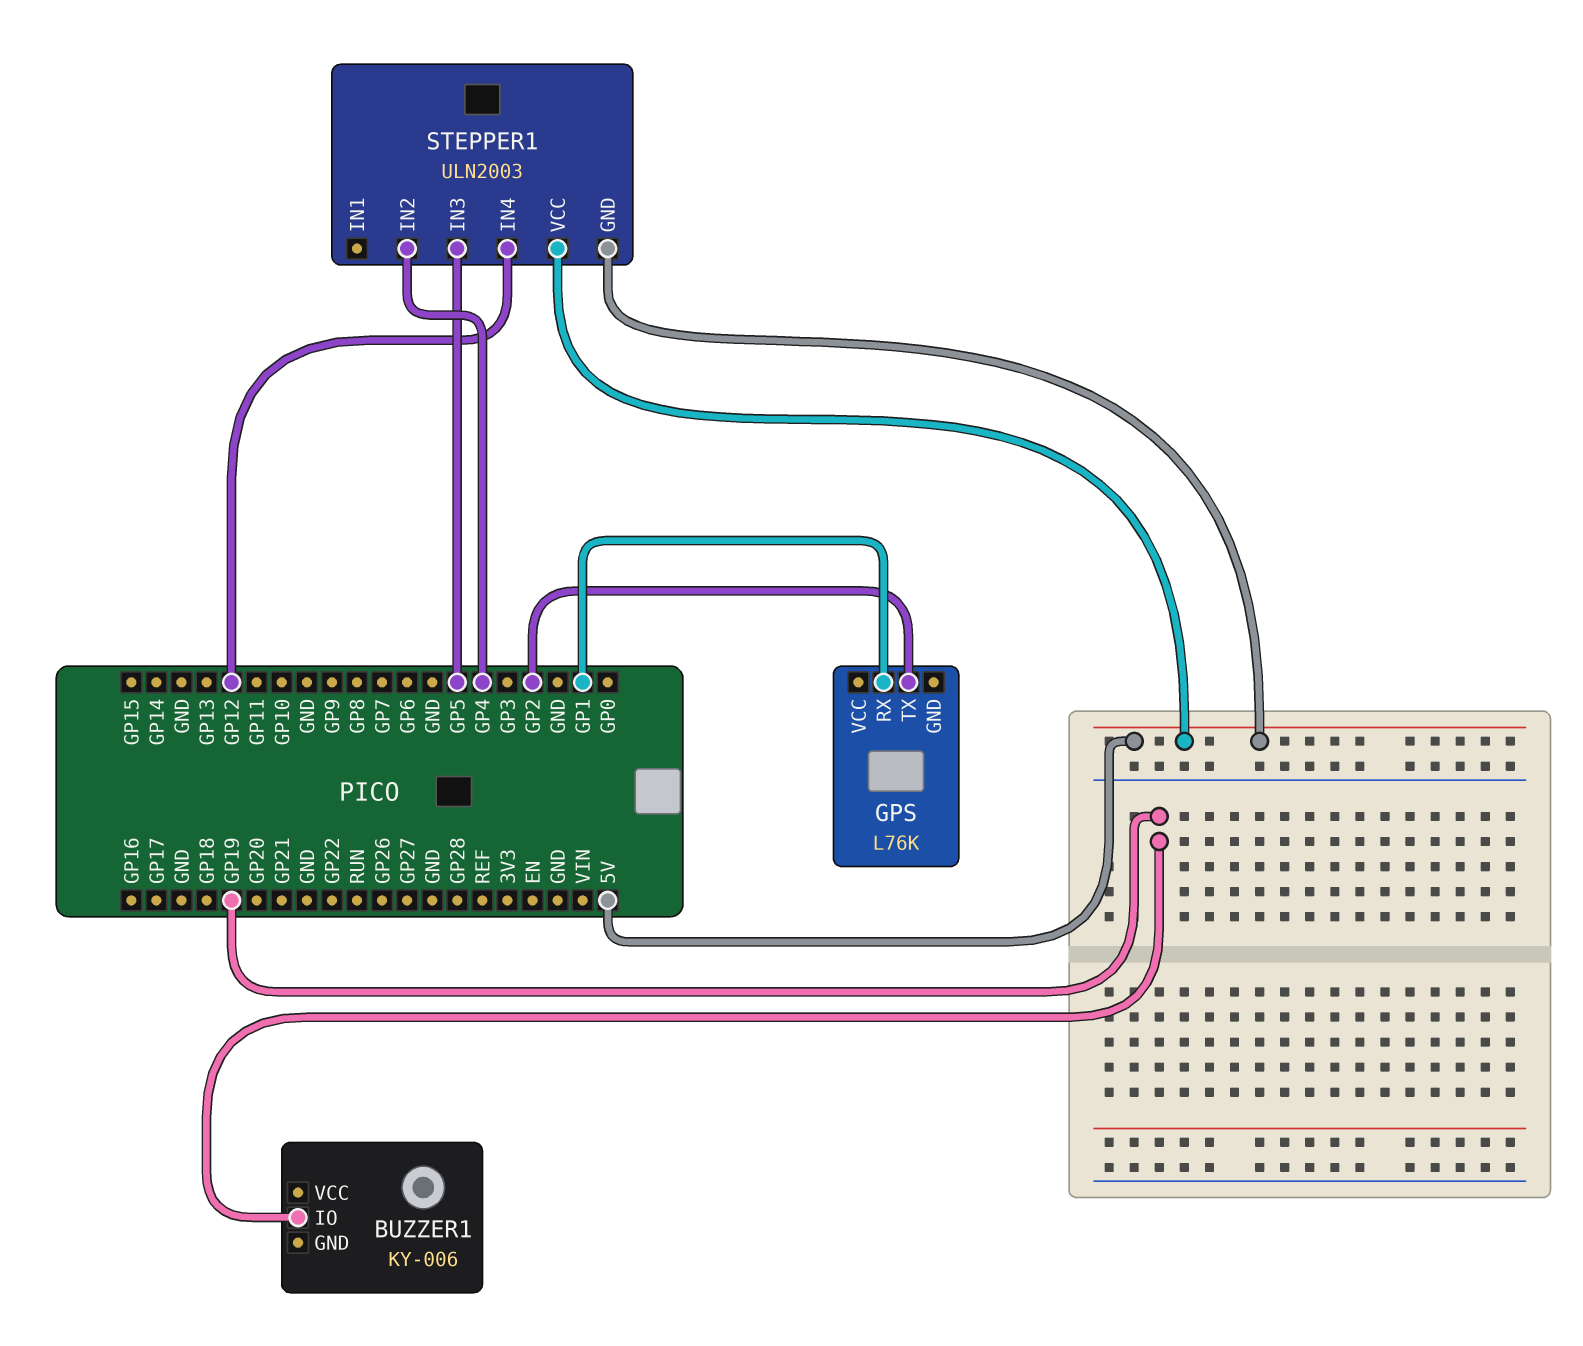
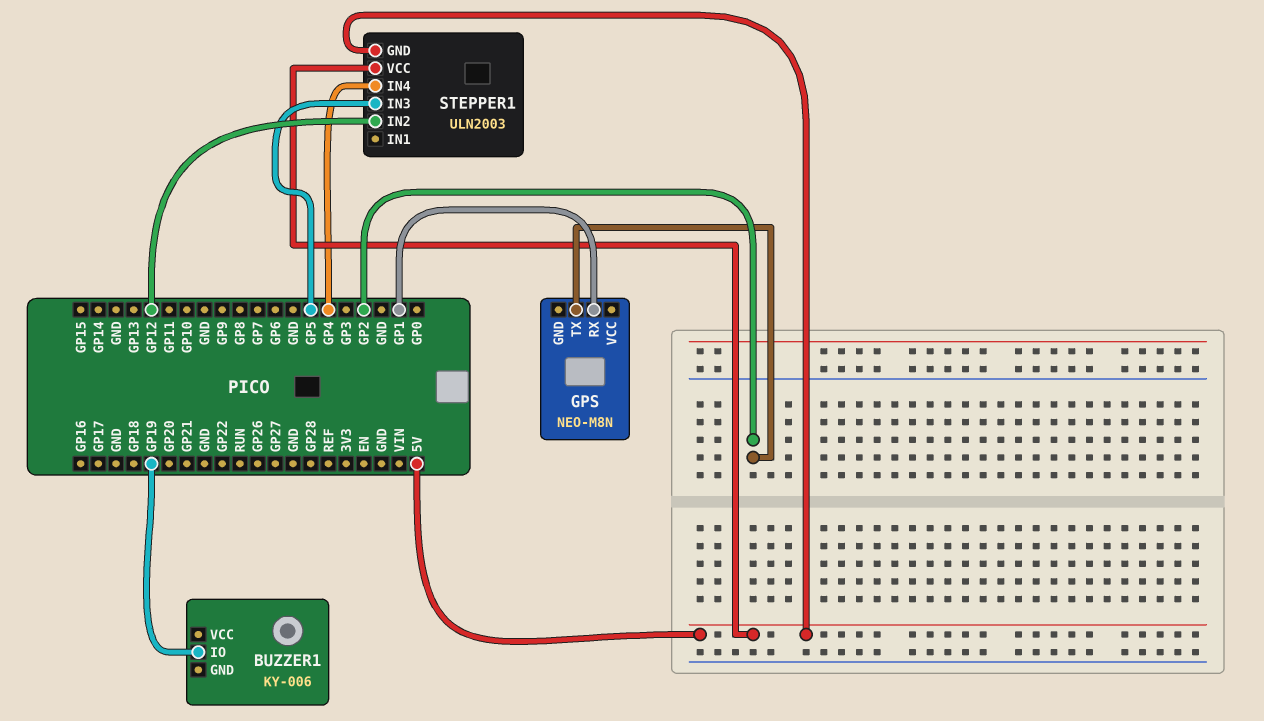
GPS: L76K -> NEO-M8N
STEPPER1 pin IN2: GP4 -> GP12
STEPPER1 pin IN4: GP12 -> GP4

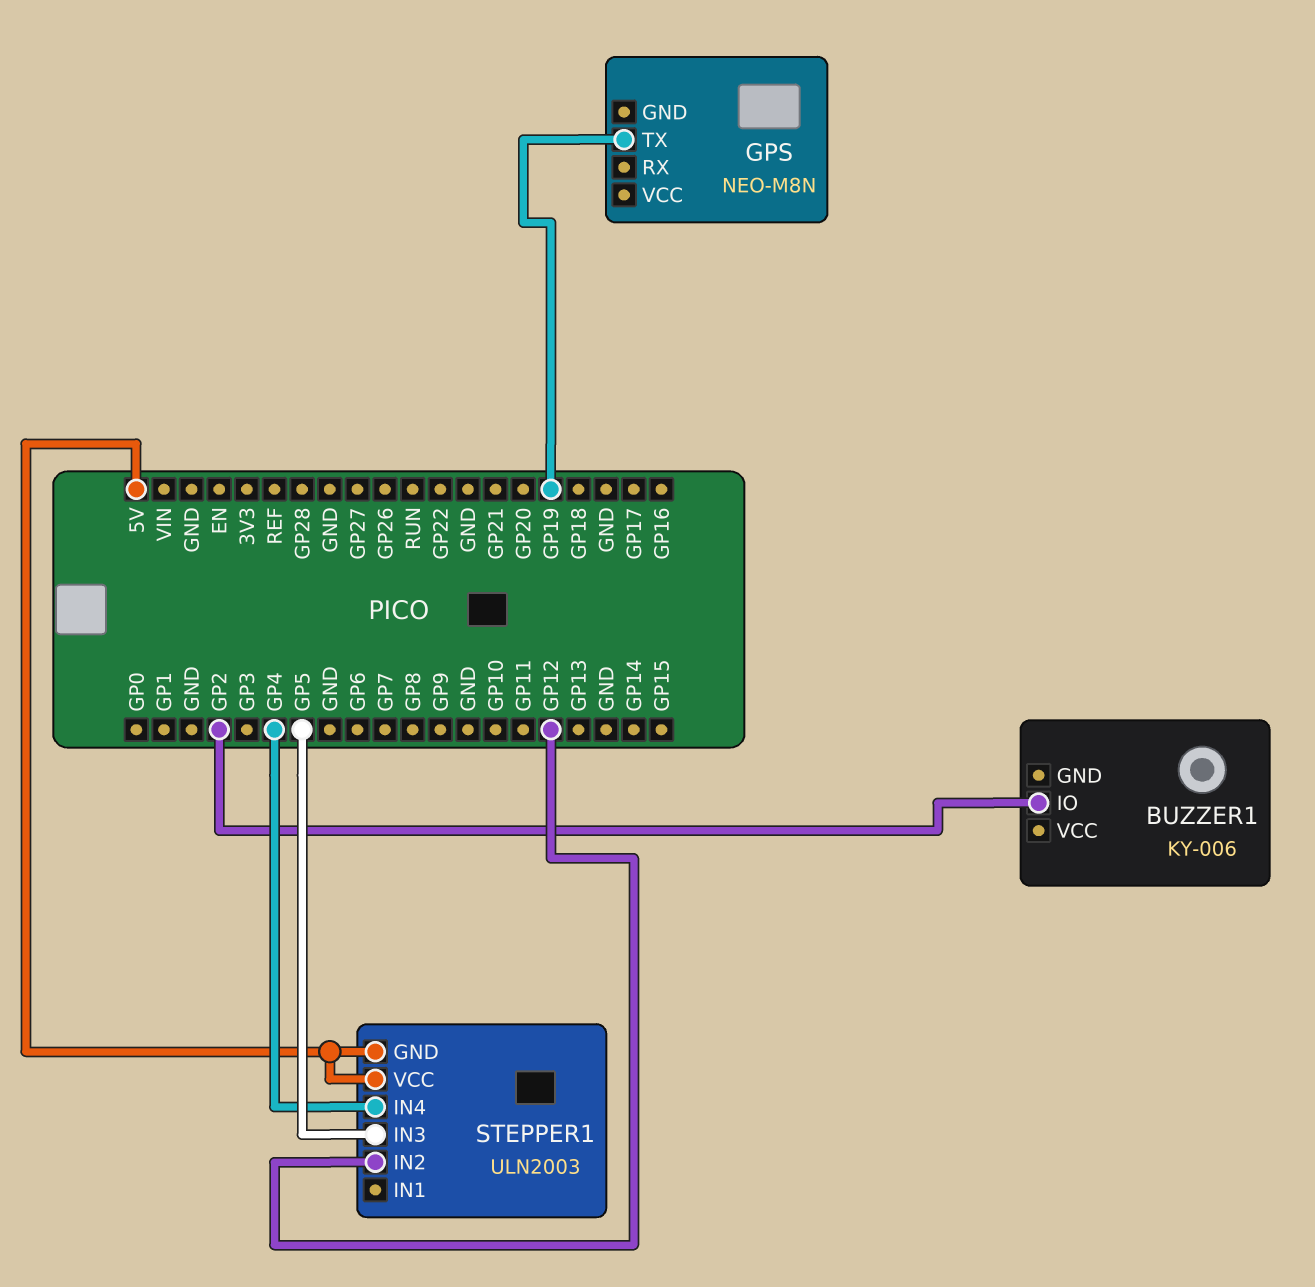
BUZZER1 pin IO: GP19 -> GP2
GPS pin RX: GP1 -> none
GPS pin TX: GP2 -> GP19

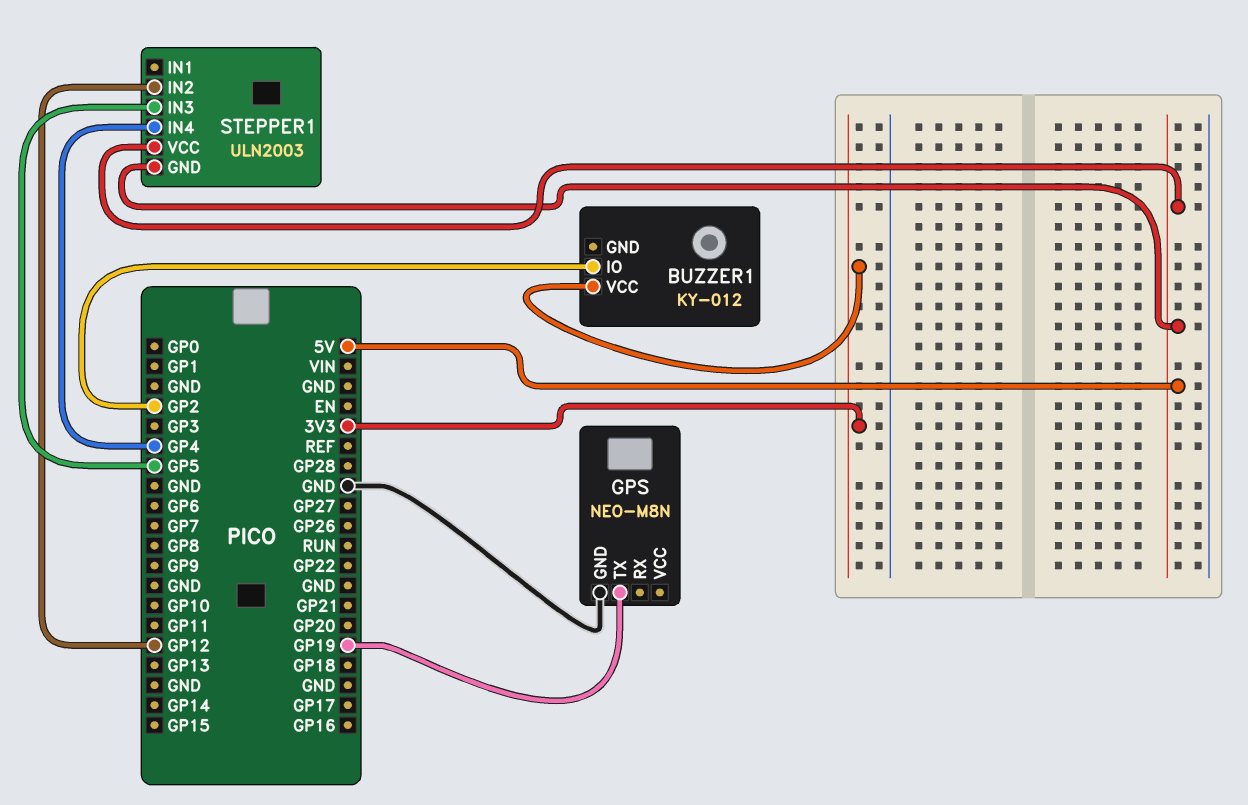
BUZZER1: KY-006 -> KY-012
BUZZER1 pin VCC: none -> 3V3
GPS pin GND: none -> GND

